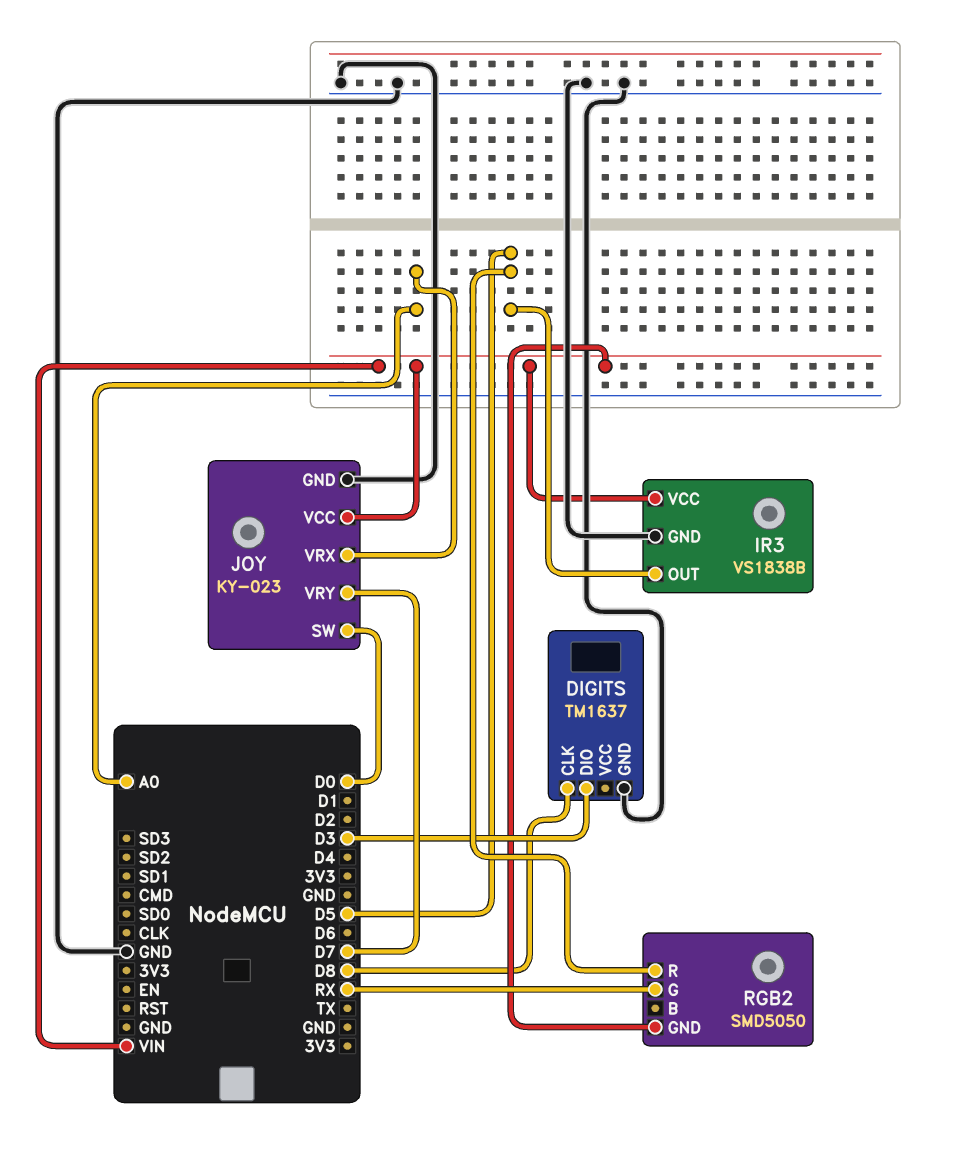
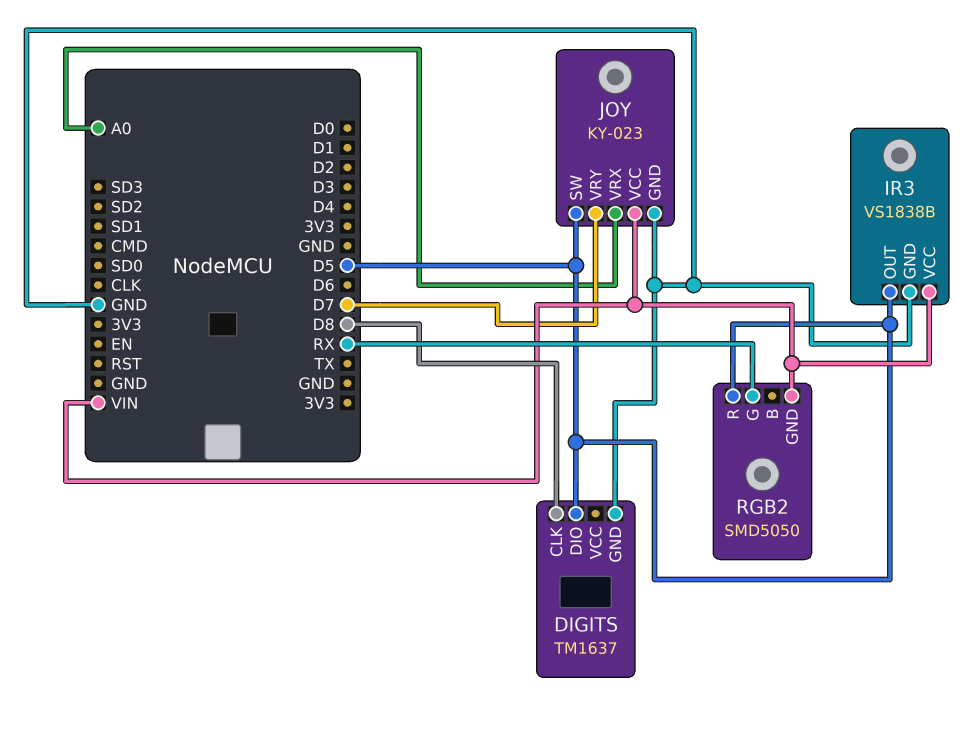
DIGITS pin DIO: D3 -> D5
JOY pin SW: D0 -> D5

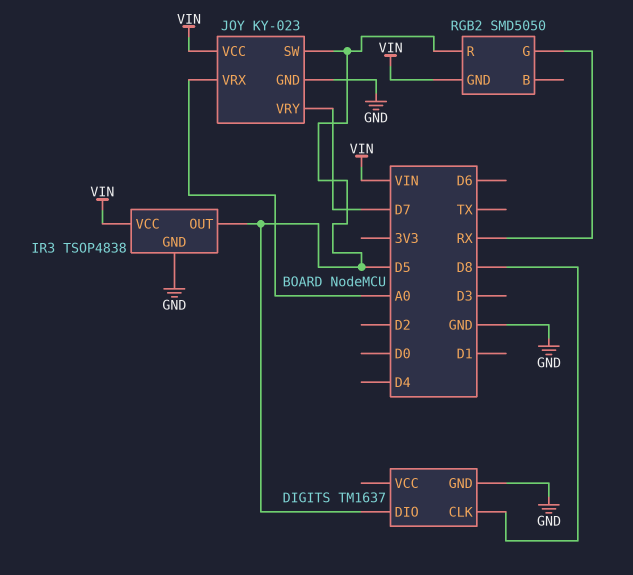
IR3: VS1838B -> TSOP4838

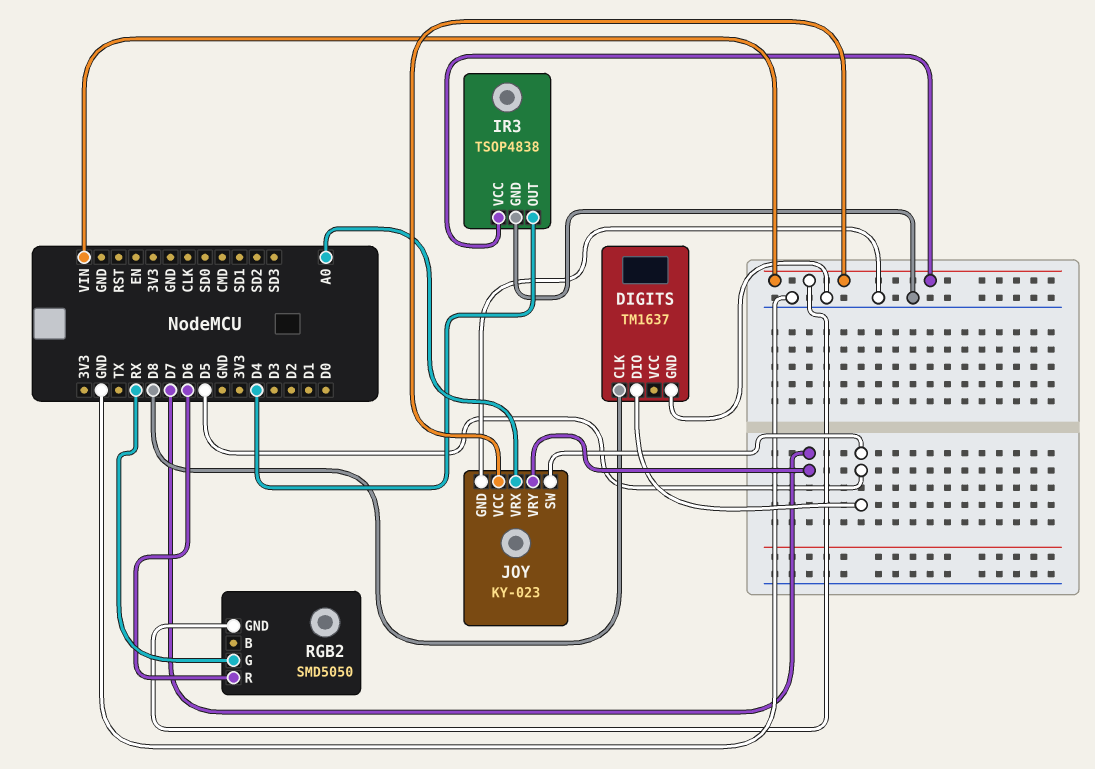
IR3 pin OUT: D5 -> D4
RGB2 pin R: D5 -> D6

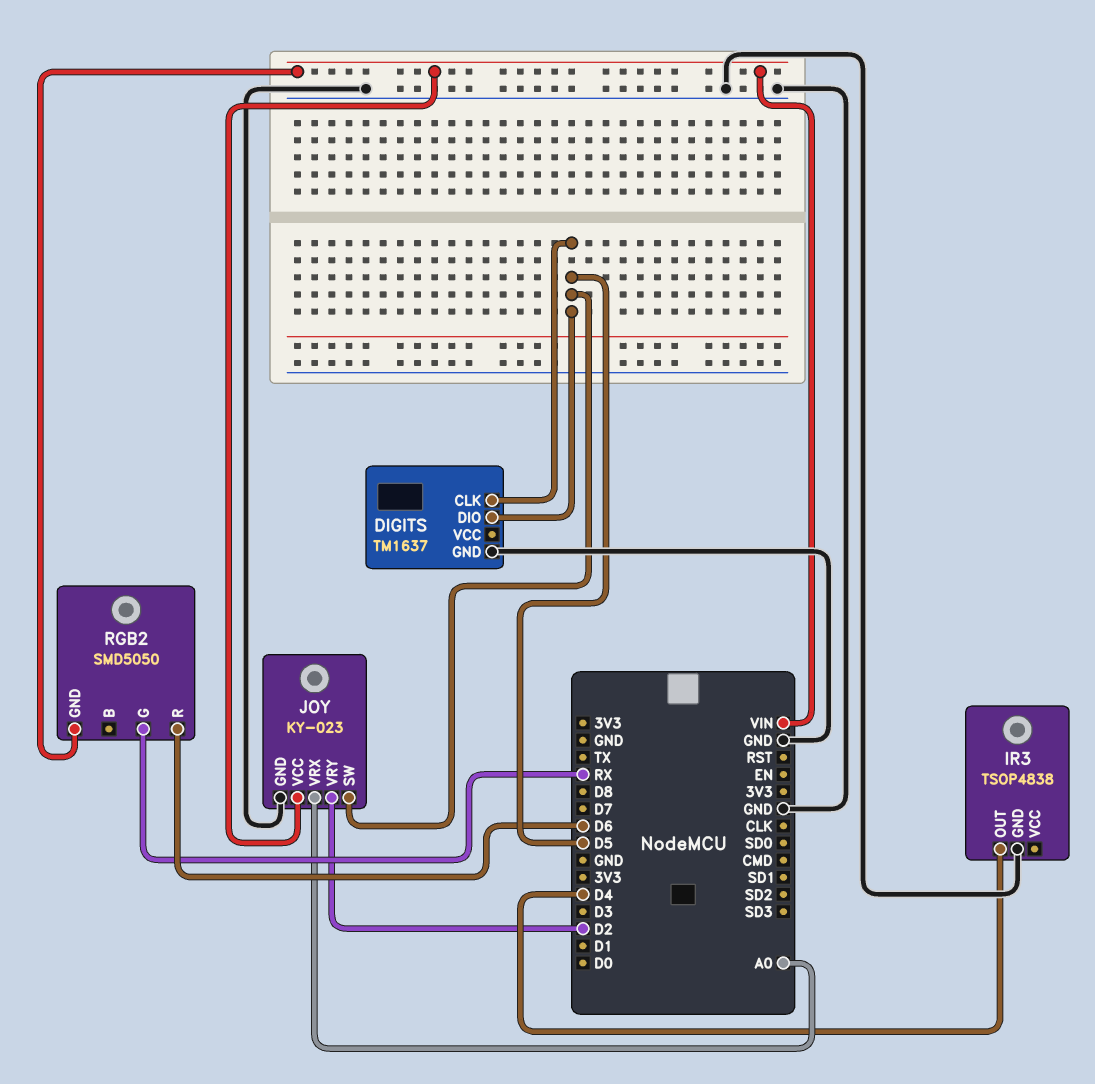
DIGITS pin CLK: D8 -> D5
IR3 pin VCC: VIN -> none
JOY pin VRY: D7 -> D2

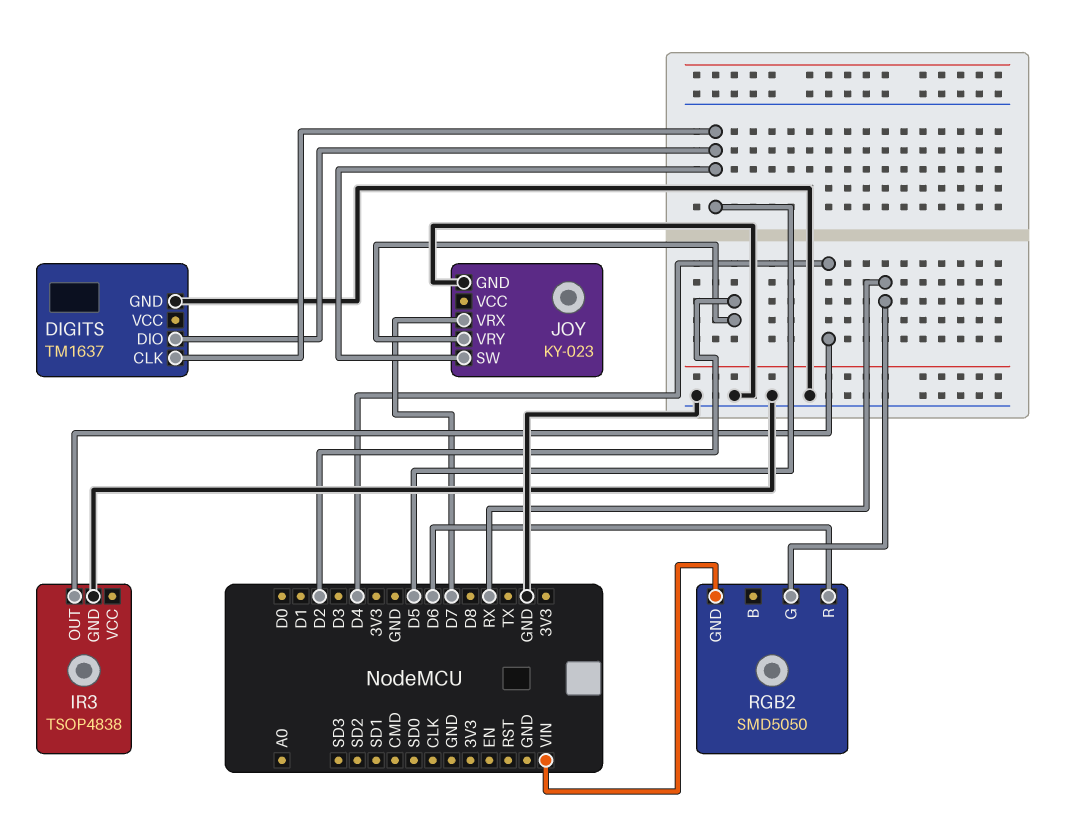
JOY pin VCC: VIN -> none
JOY pin VRX: A0 -> D7

